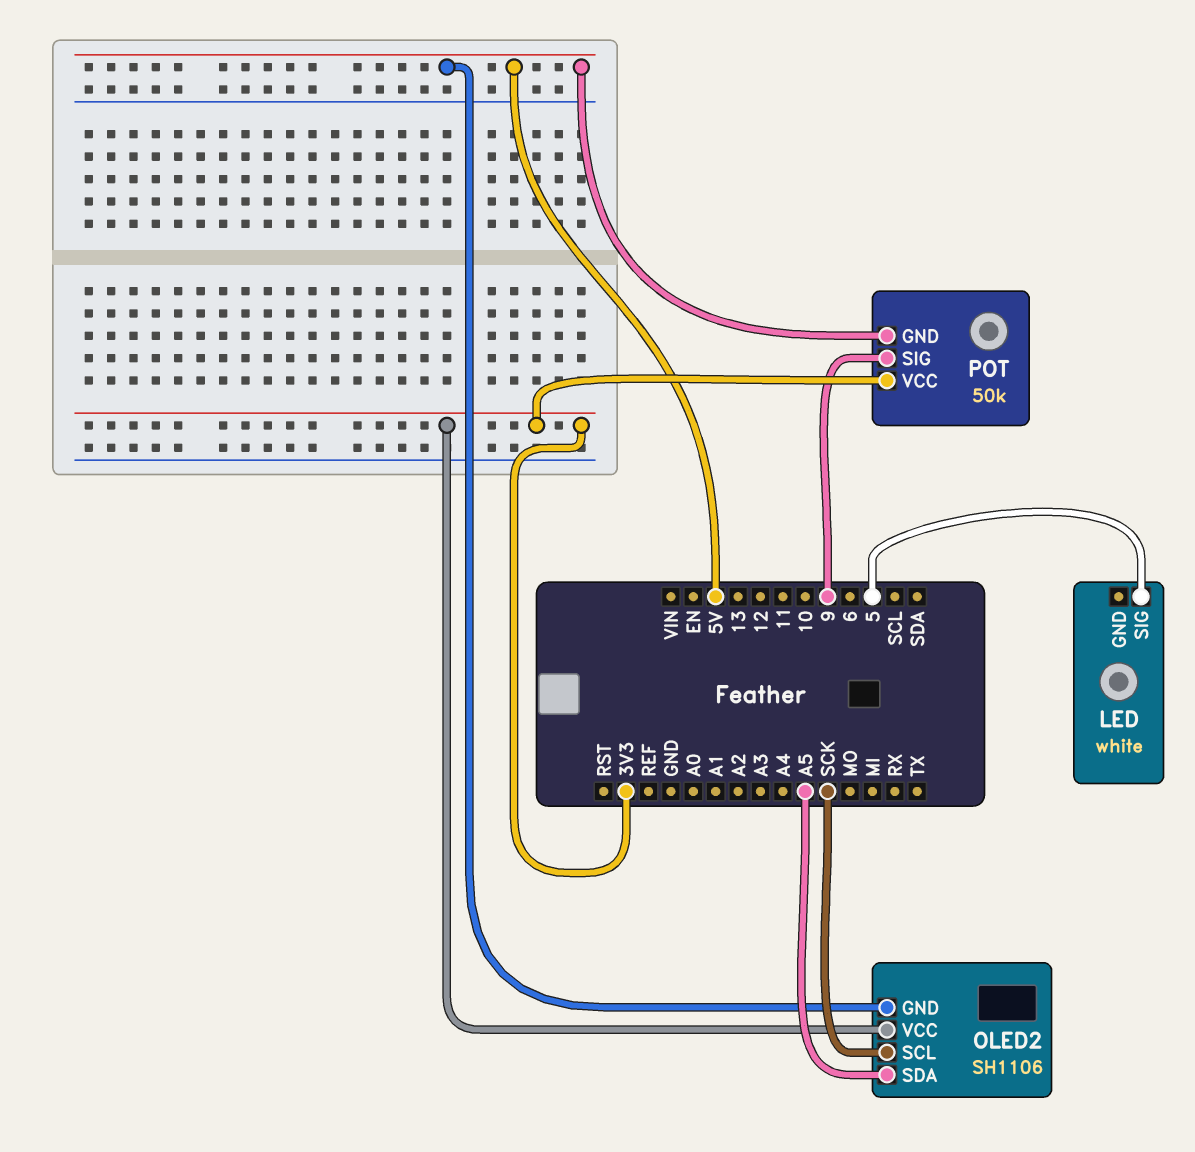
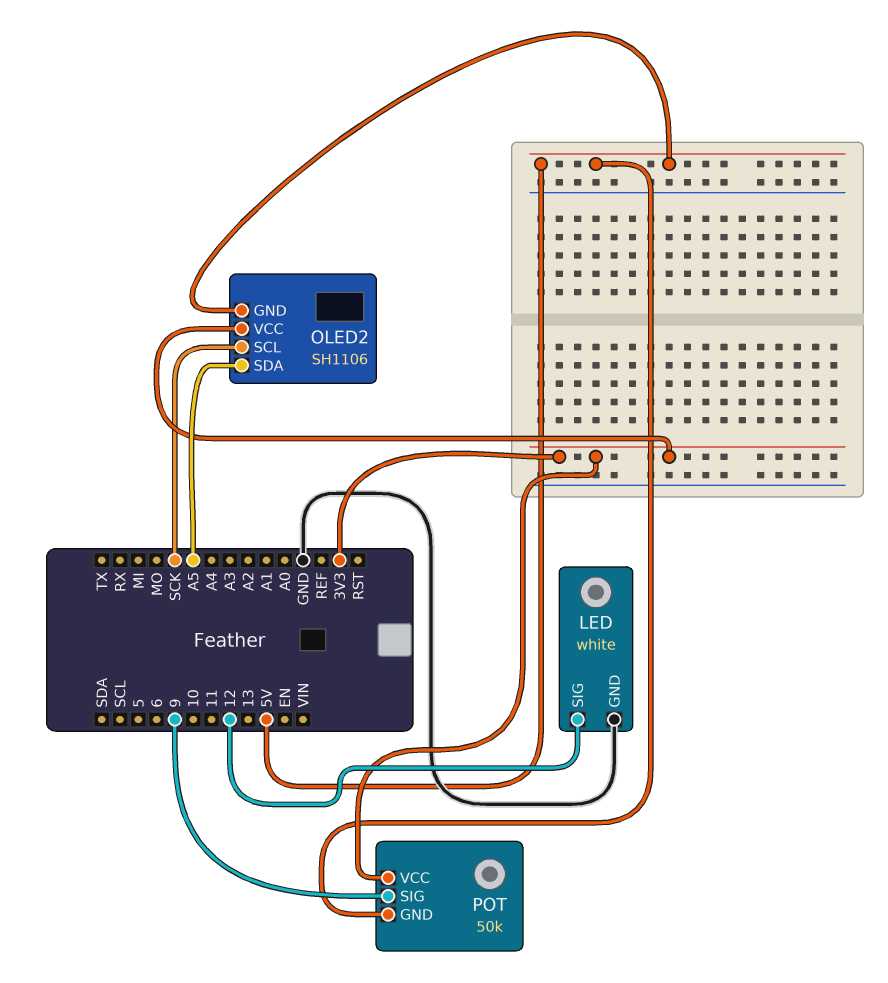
LED pin GND: none -> GND
LED pin SIG: 5 -> 12

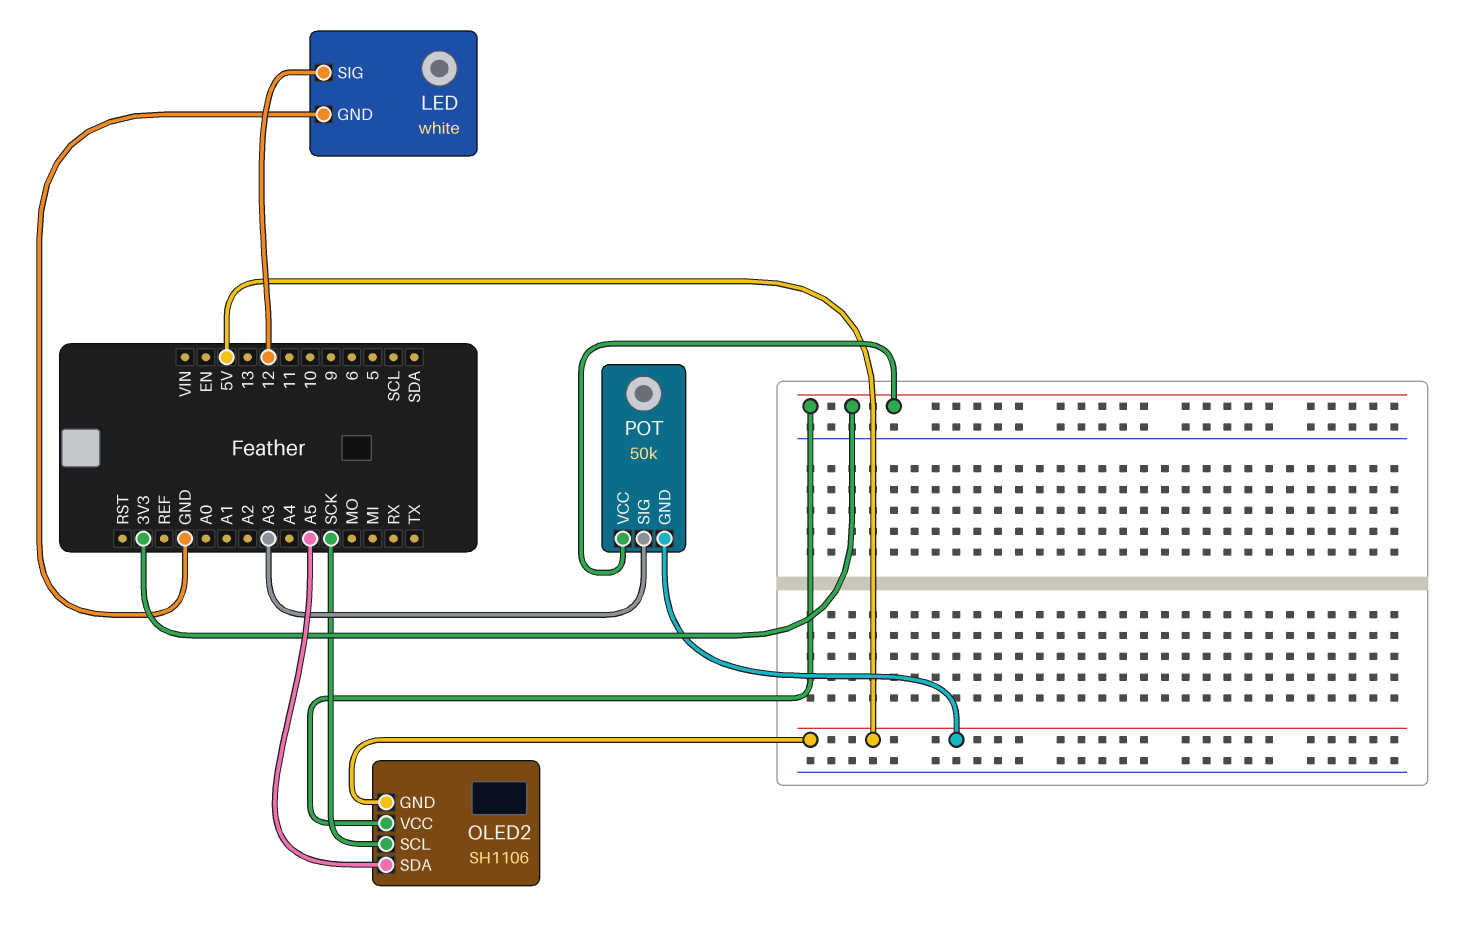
POT pin SIG: 9 -> A3

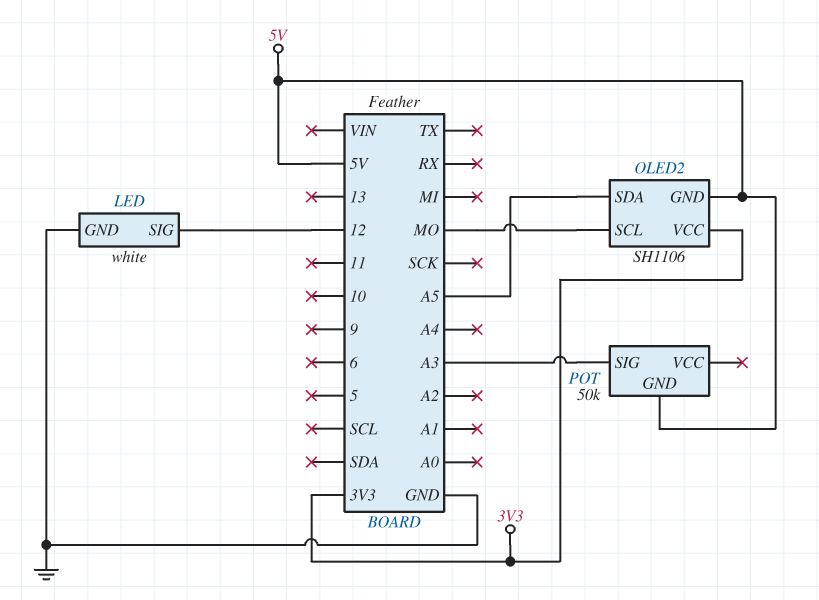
OLED2 pin SCL: SCK -> MO
POT pin VCC: 3V3 -> none

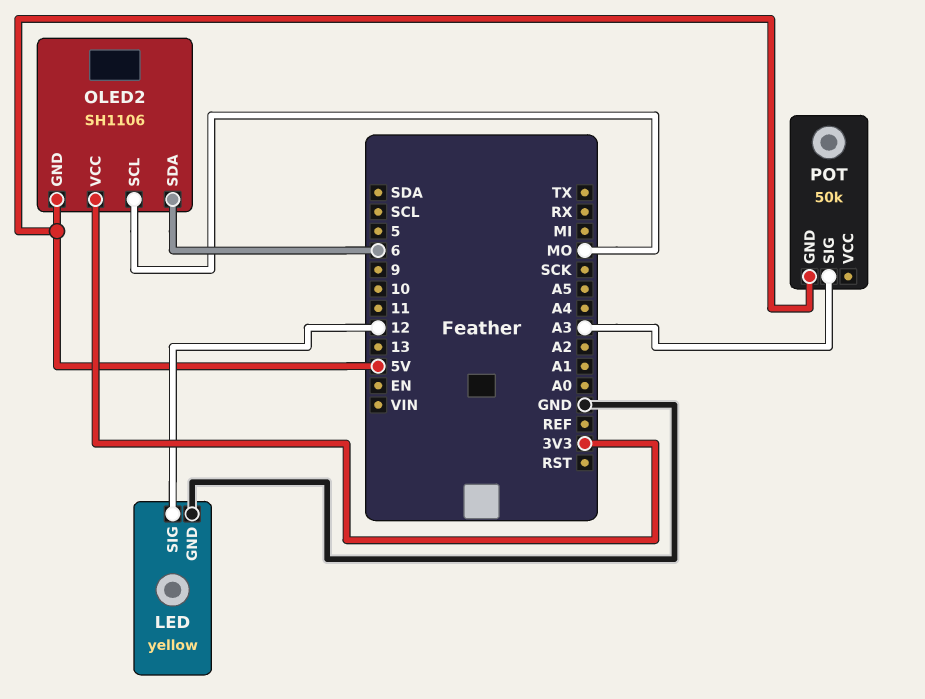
LED: white -> yellow
OLED2 pin SDA: A5 -> 6

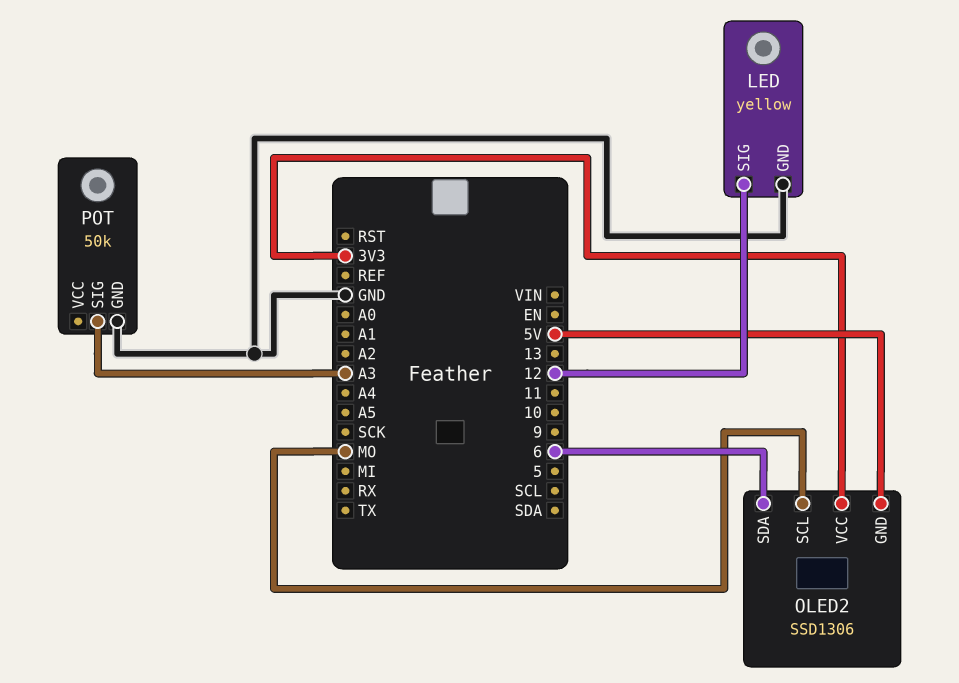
OLED2: SH1106 -> SSD1306
POT pin GND: 5V -> GND

